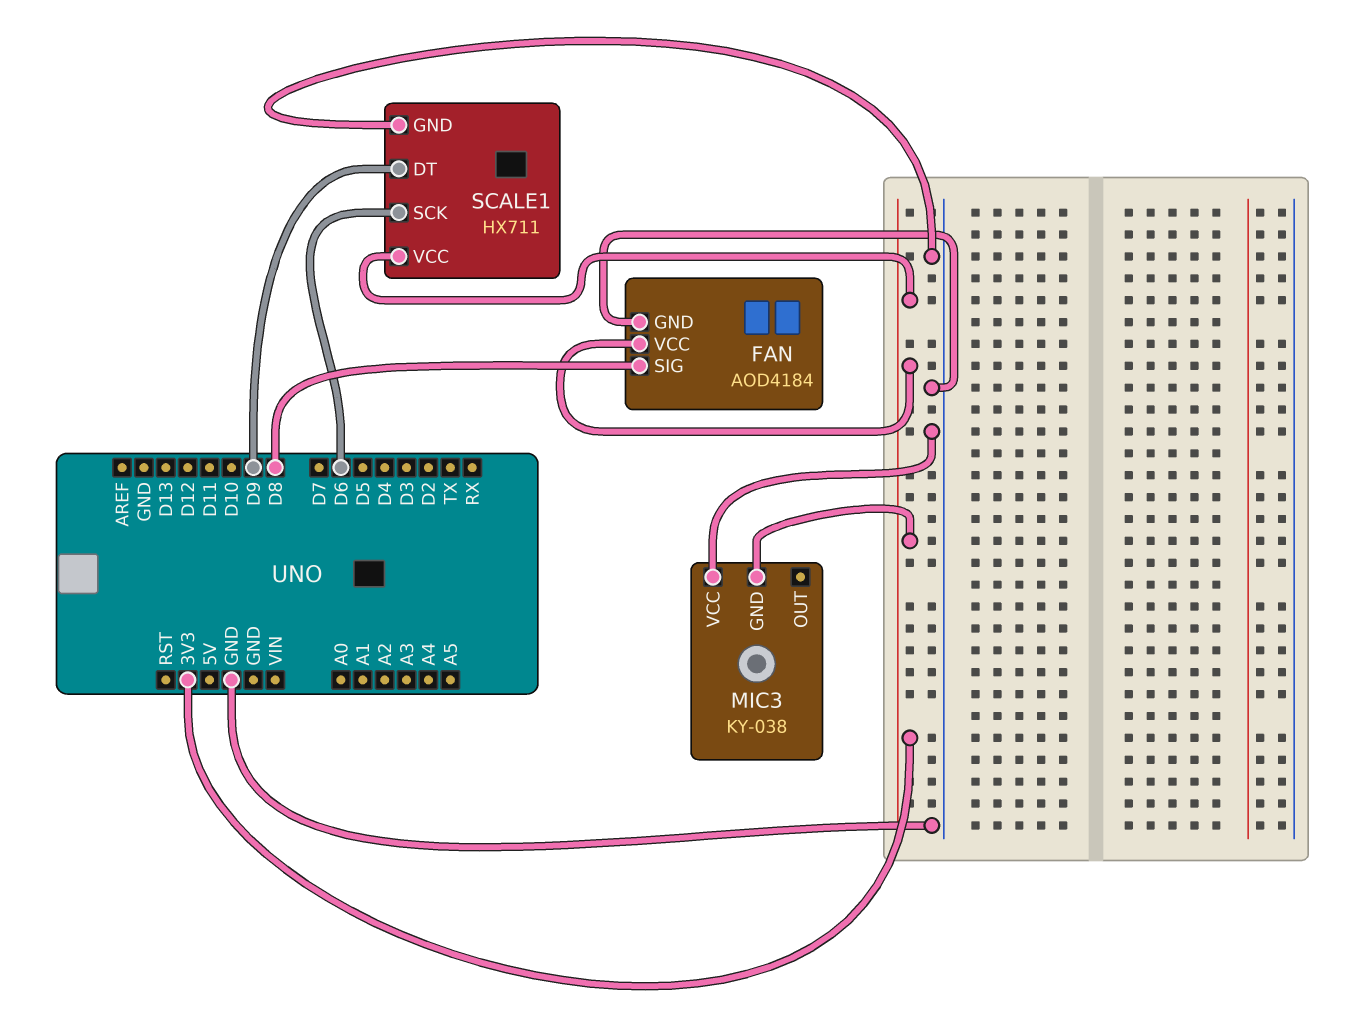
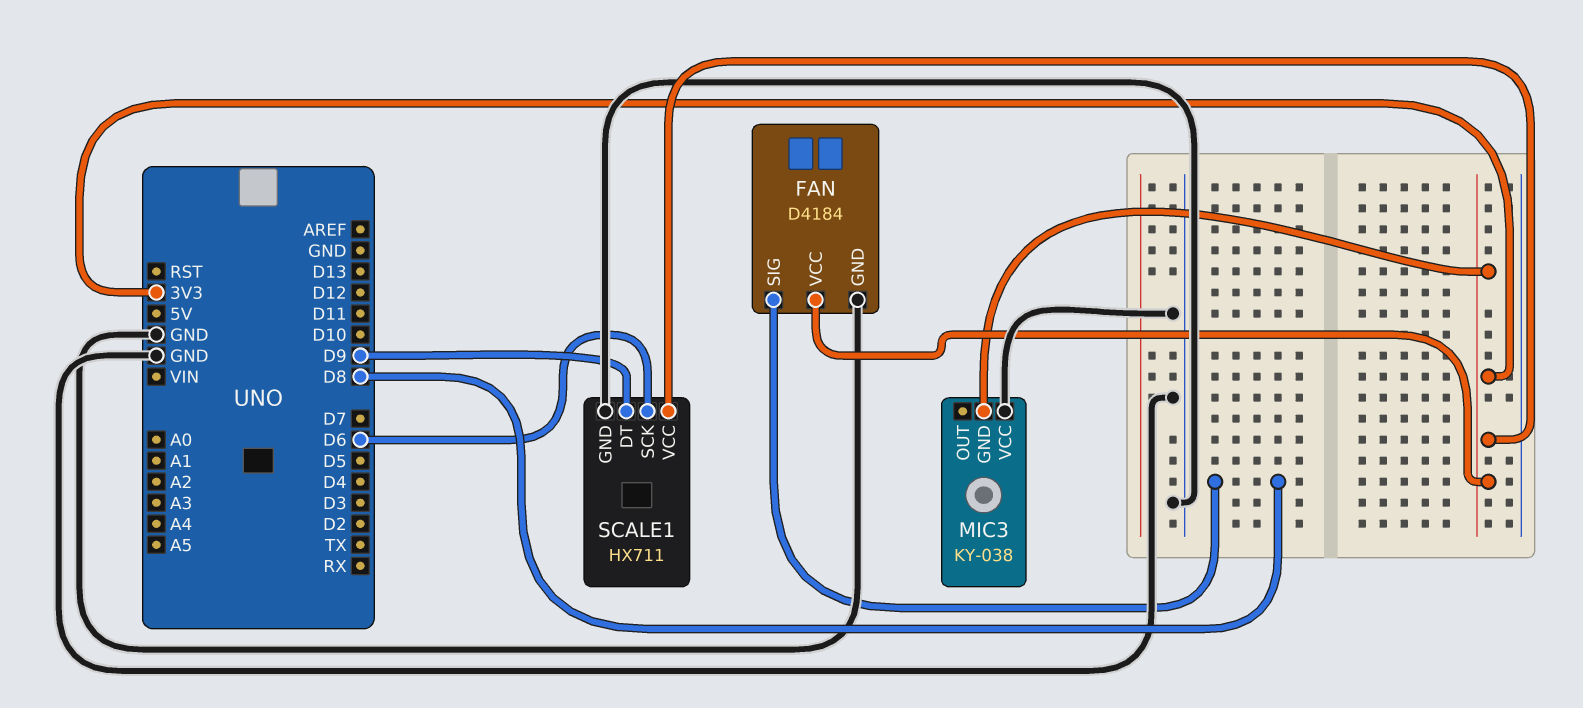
FAN: AOD4184 -> D4184

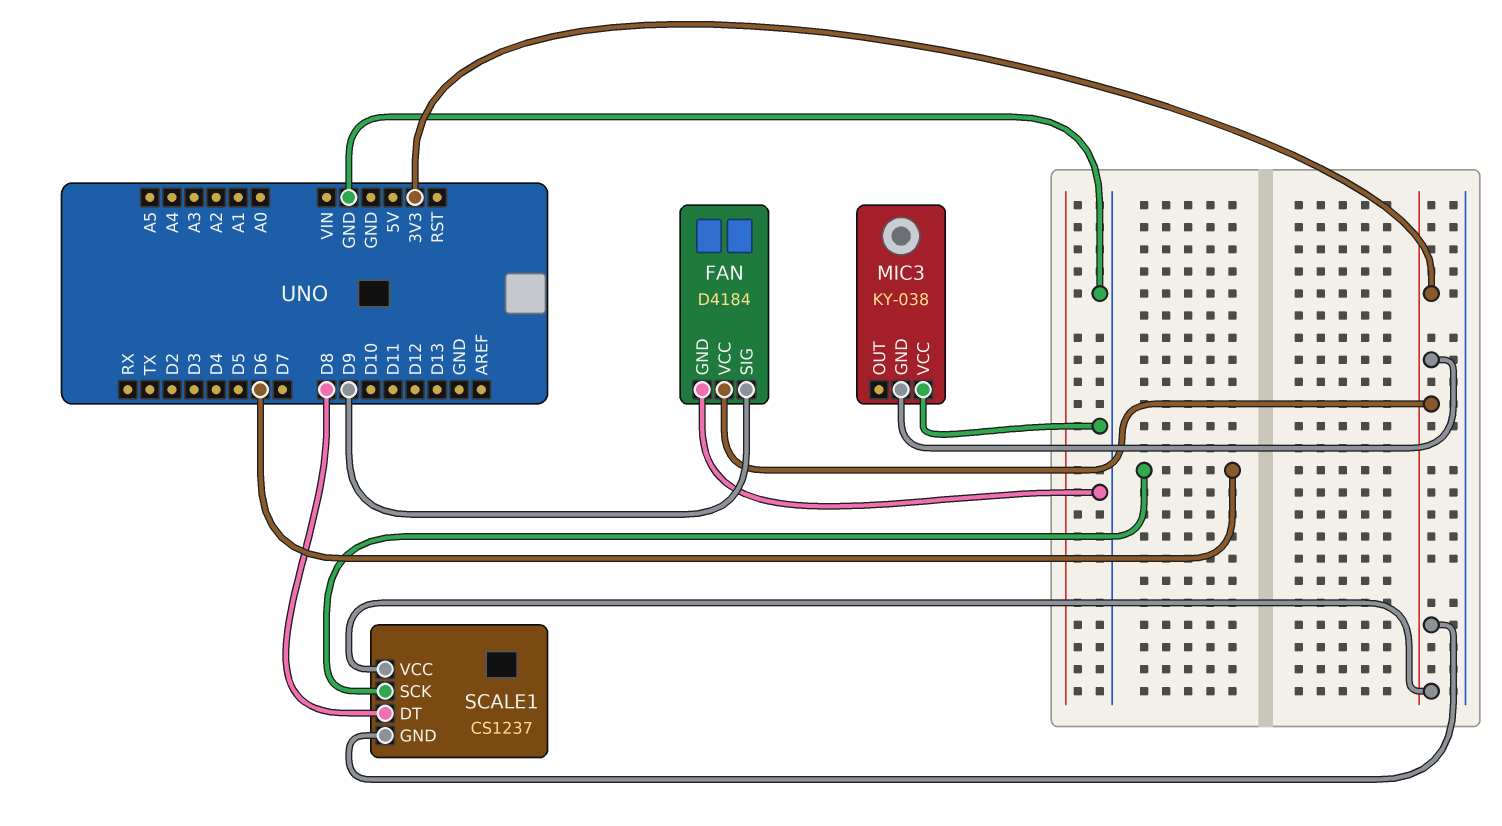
FAN pin SIG: D8 -> D9
SCALE1: HX711 -> CS1237
SCALE1 pin DT: D9 -> D8
SCALE1 pin GND: GND -> 3V3

